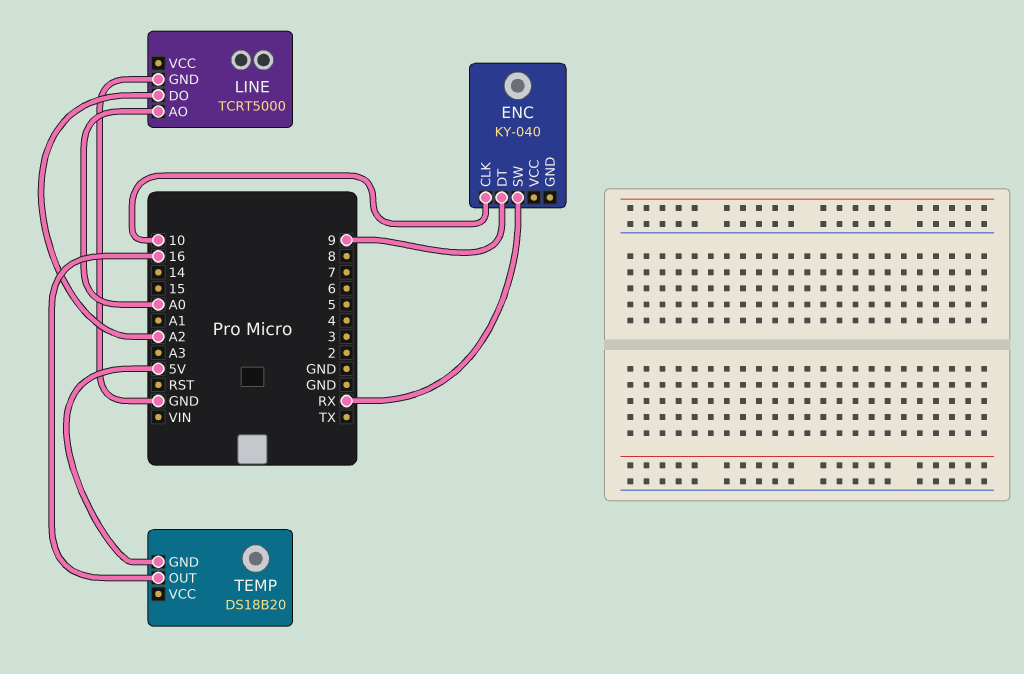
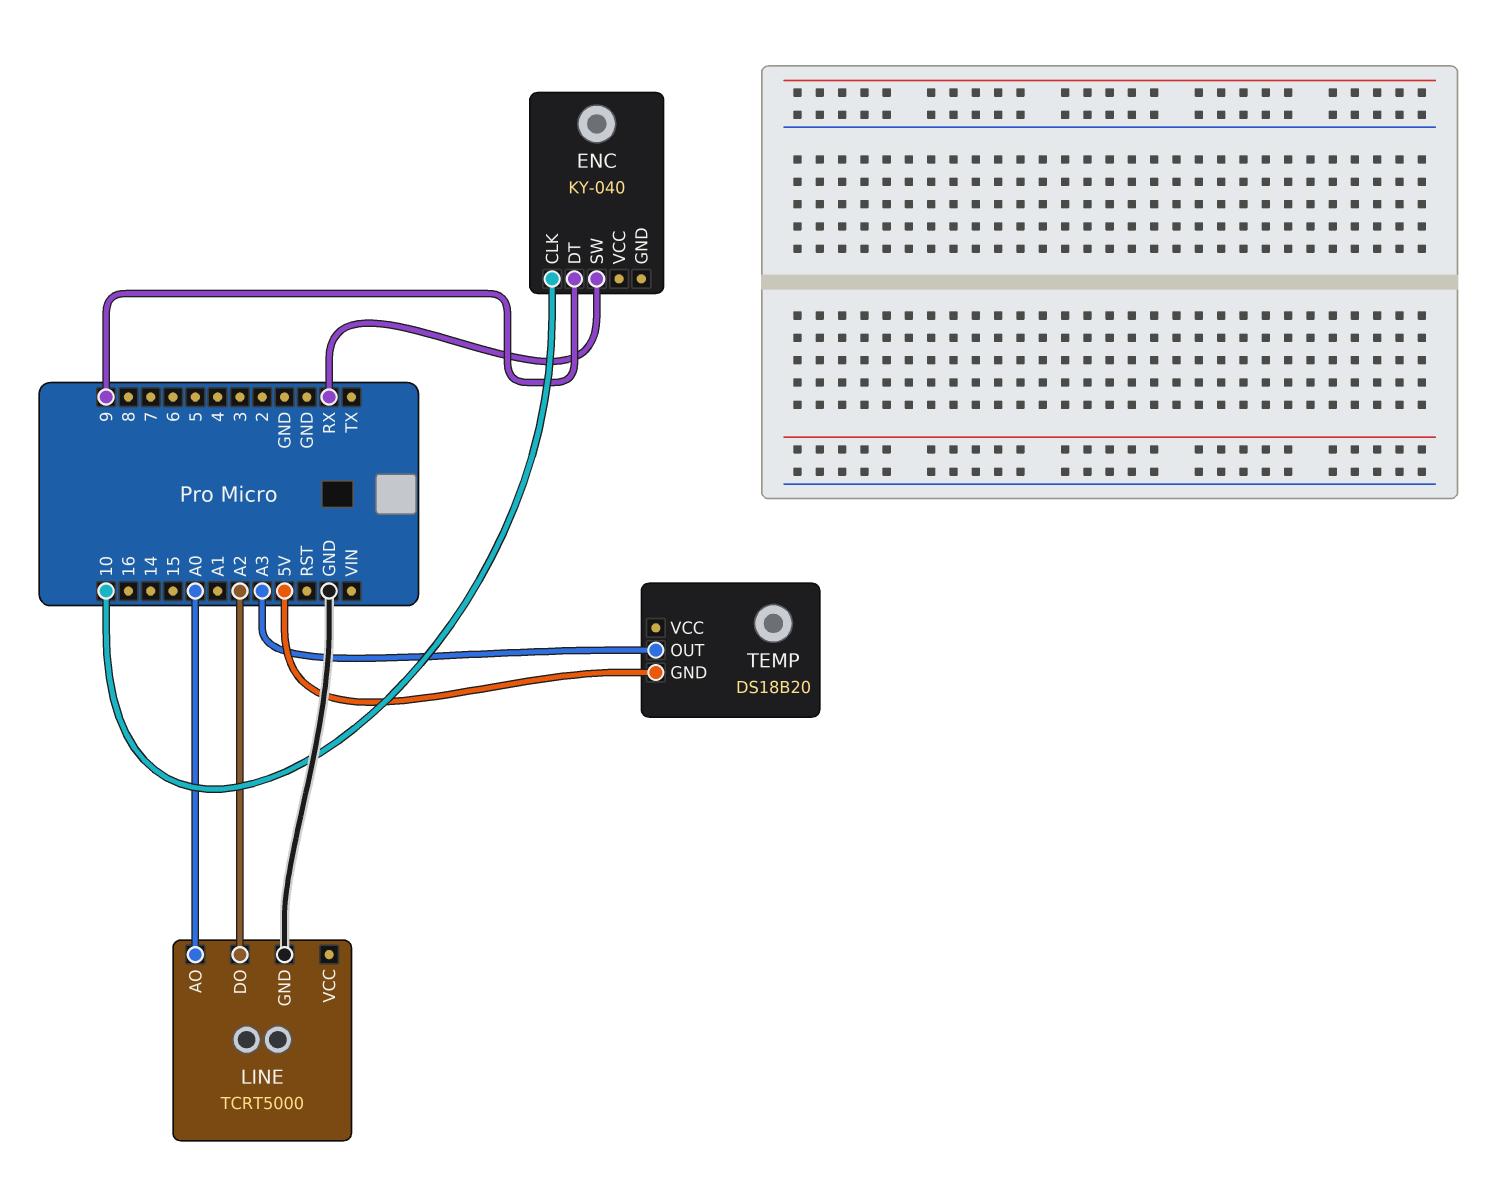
TEMP pin OUT: 16 -> A3

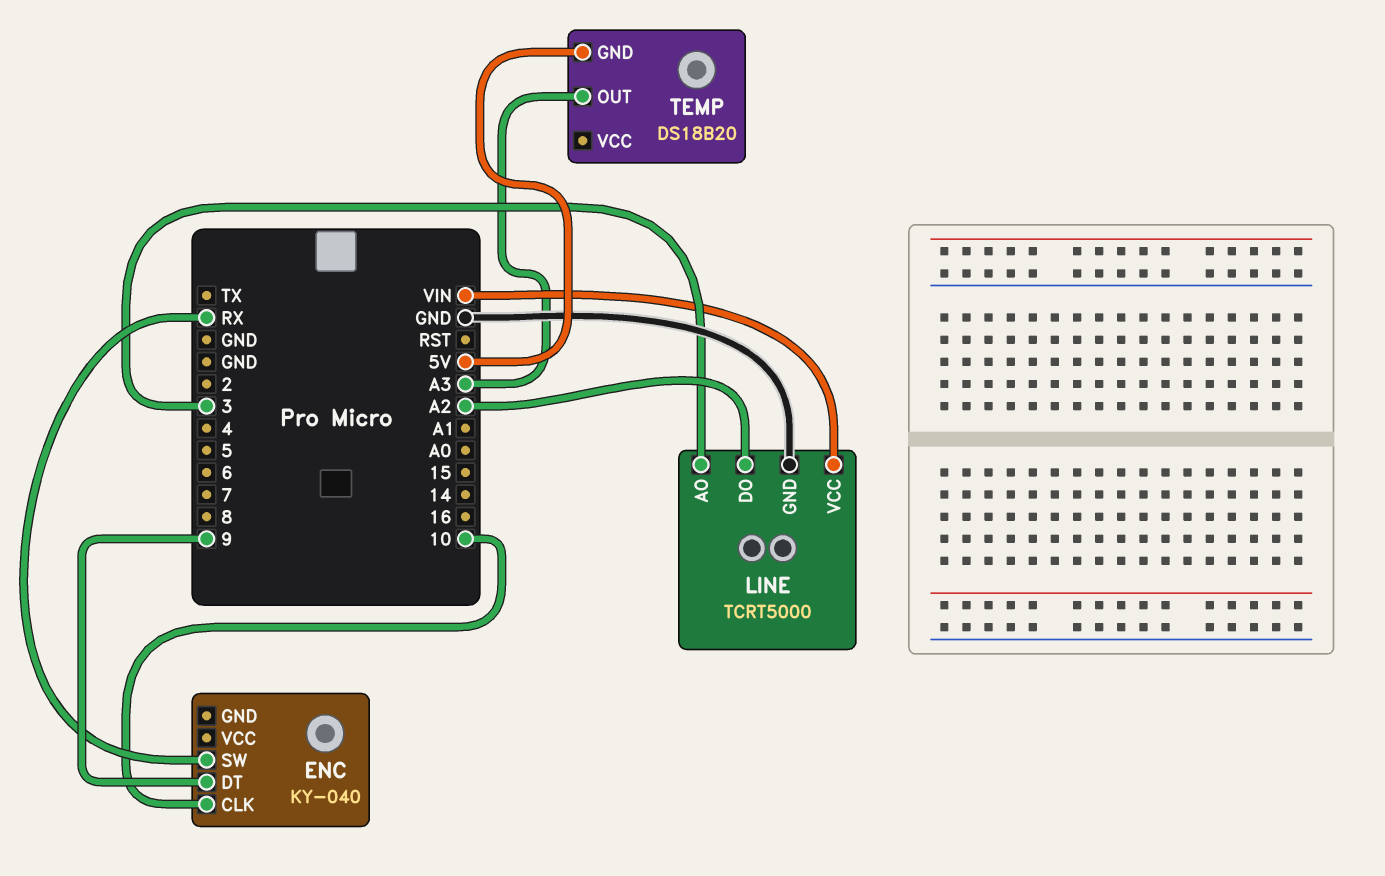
LINE pin AO: A0 -> 3
LINE pin VCC: none -> VIN

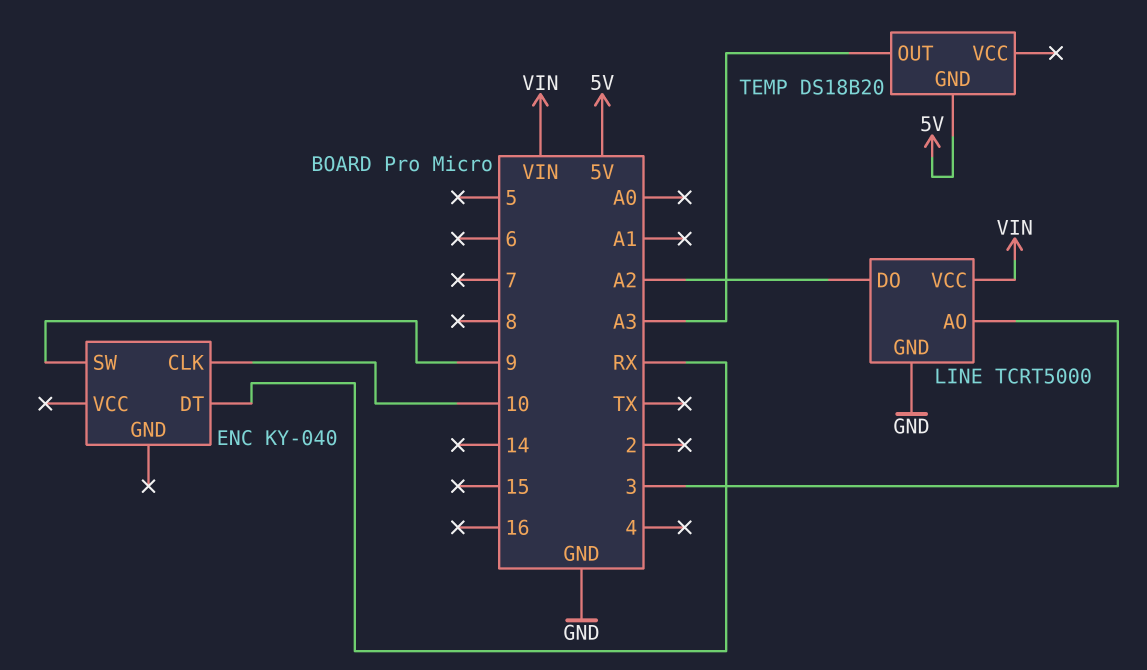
ENC pin DT: 9 -> RX
ENC pin SW: RX -> 9

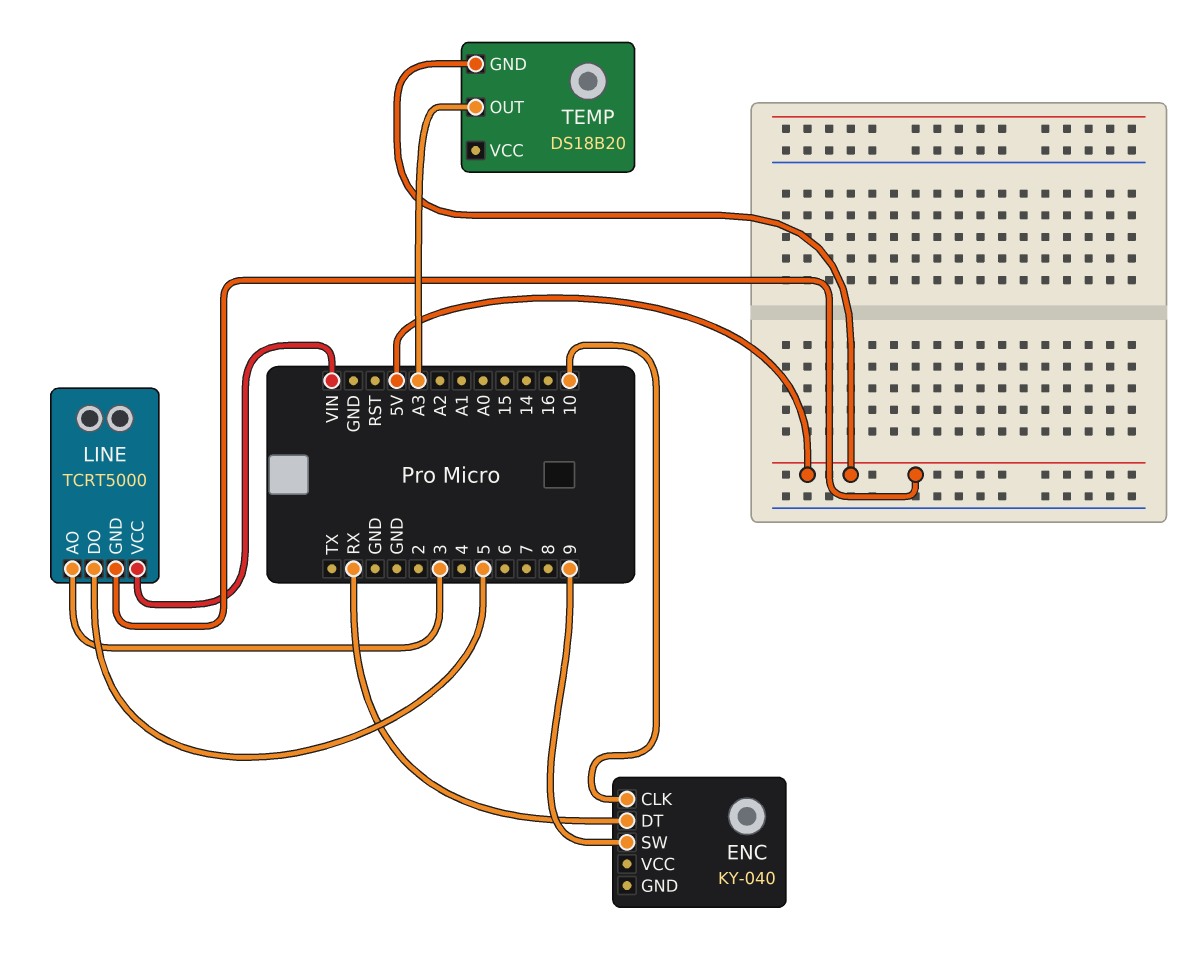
LINE pin DO: A2 -> 5
LINE pin GND: GND -> 5V

